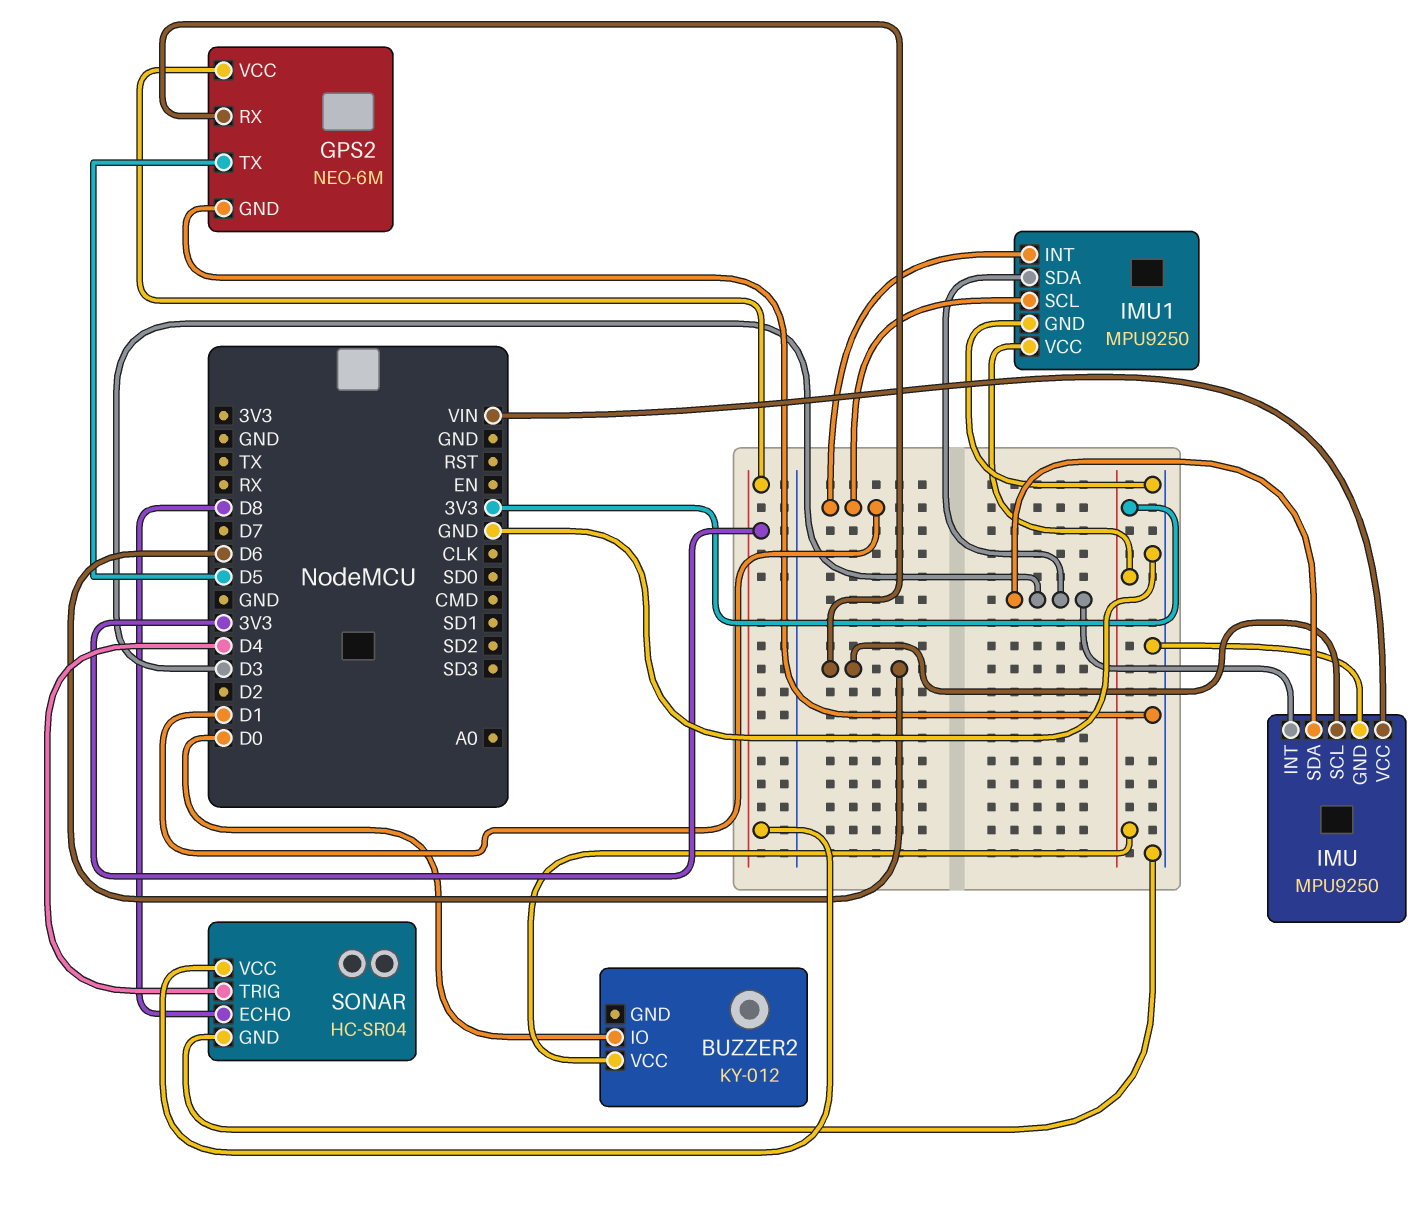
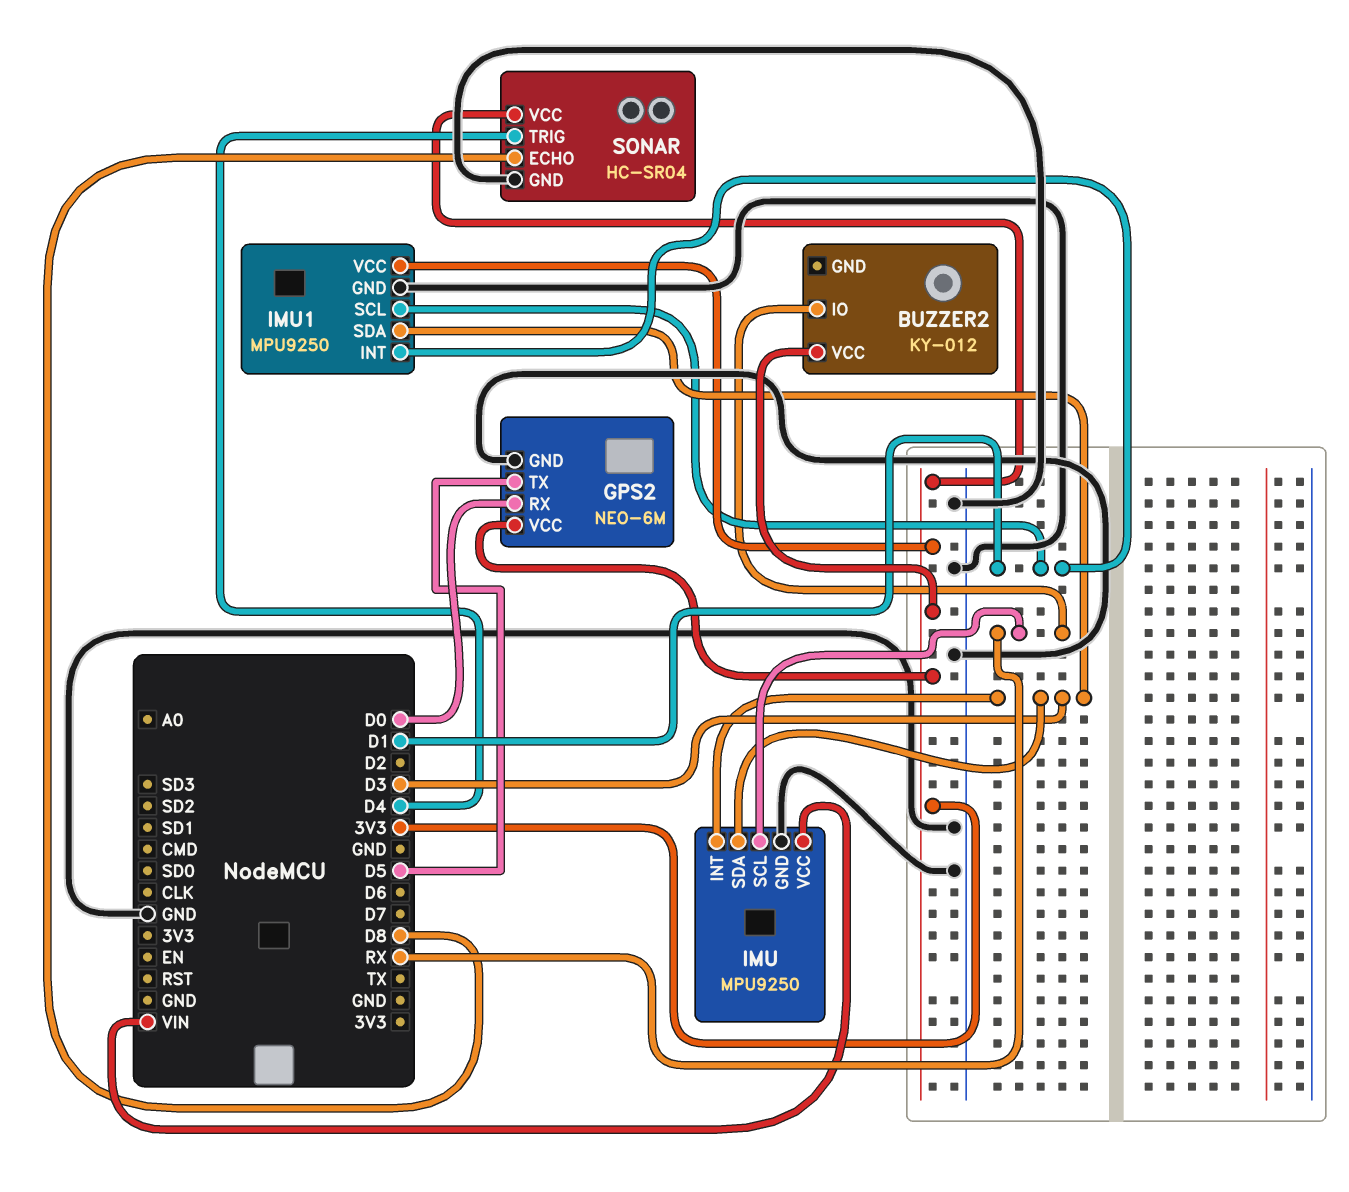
BUZZER2 pin IO: D0 -> RX
GPS2 pin RX: D6 -> D0
IMU pin SCL: D6 -> RX

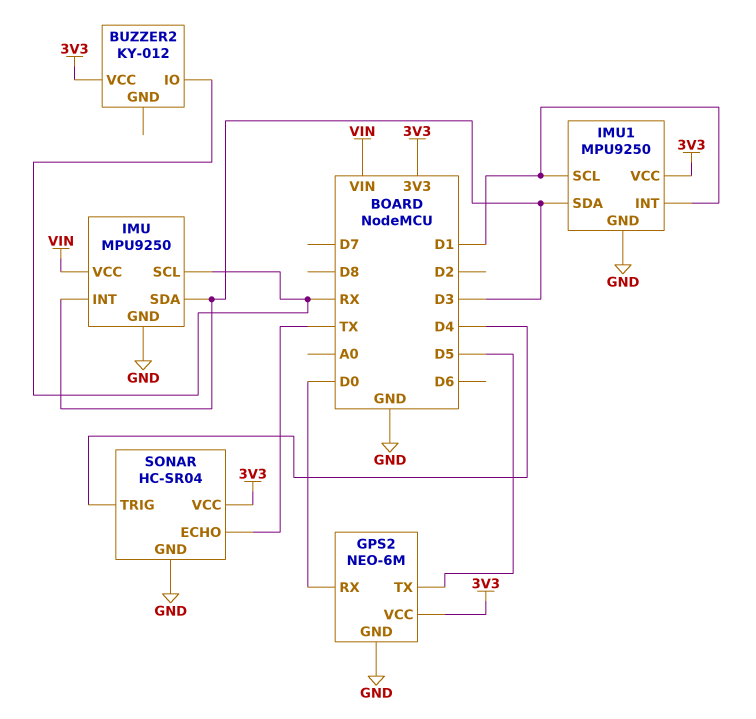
SONAR pin ECHO: D8 -> TX

